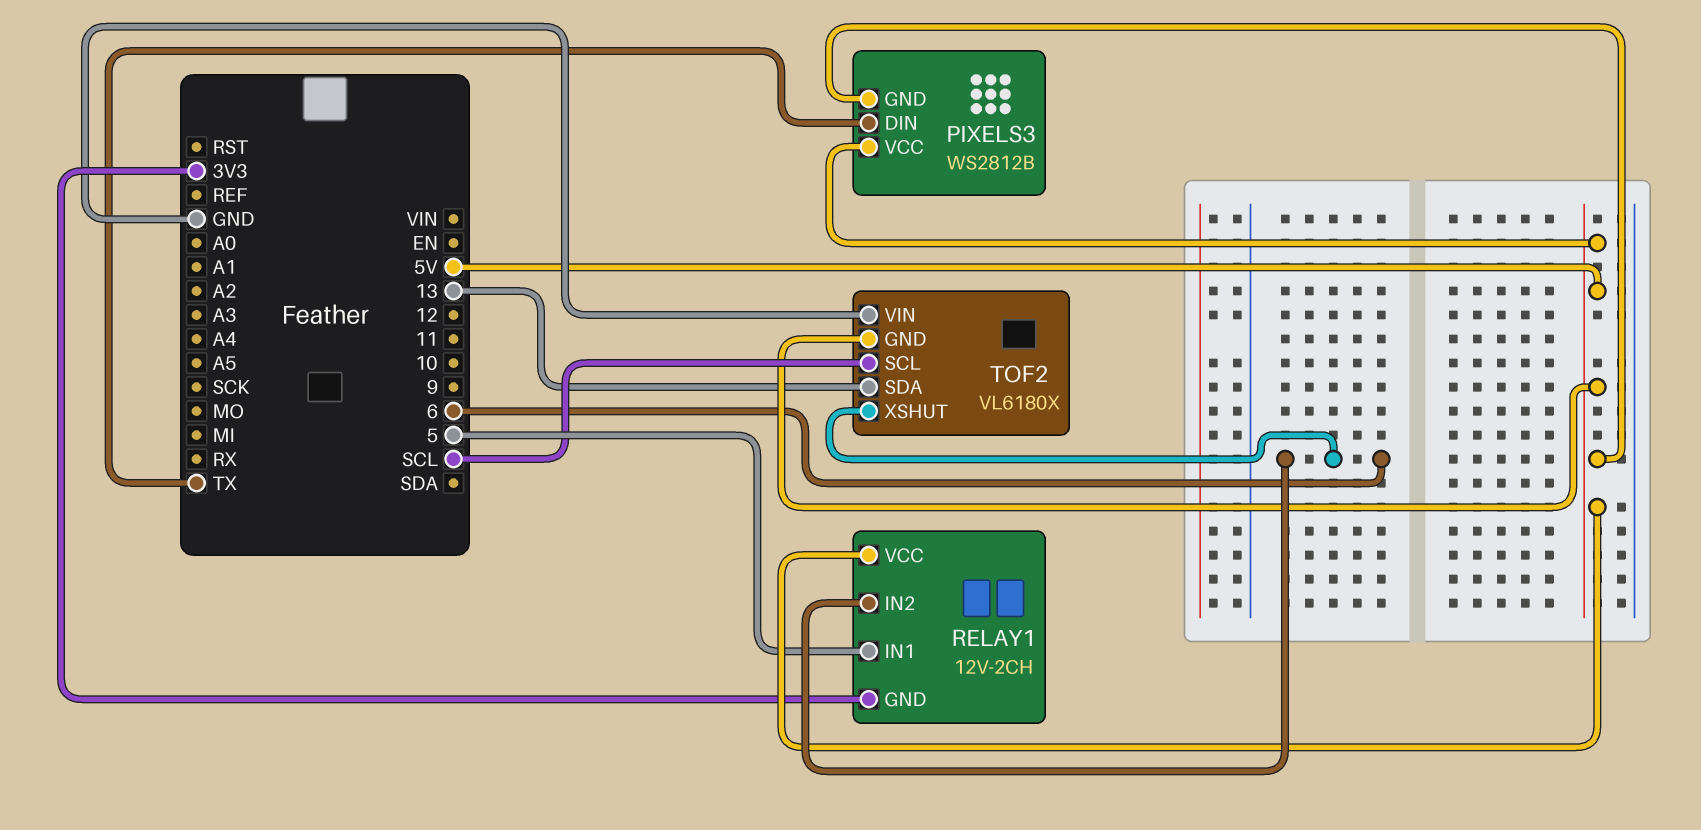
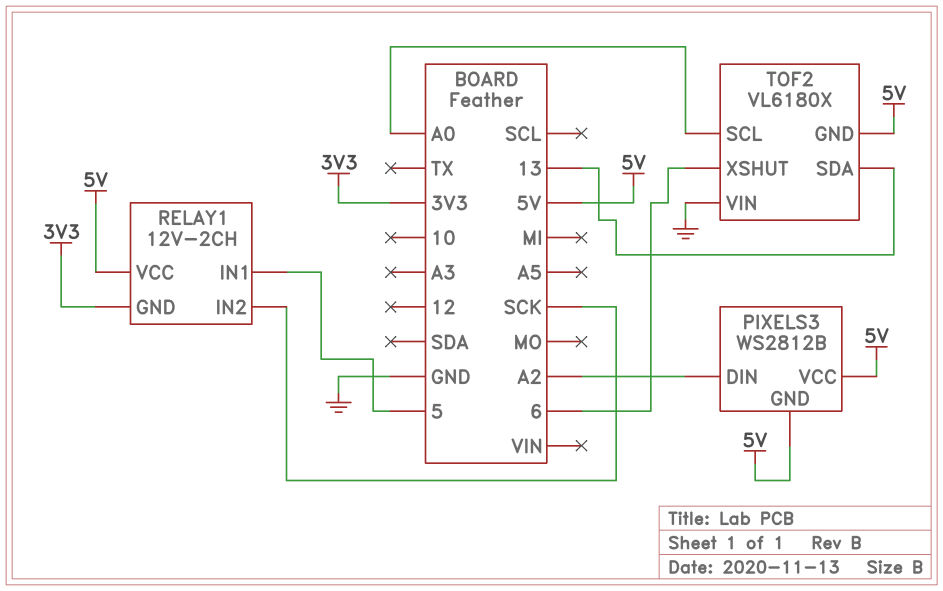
PIXELS3 pin DIN: TX -> A2
RELAY1 pin IN2: 6 -> SCK
TOF2 pin SCL: SCL -> A0

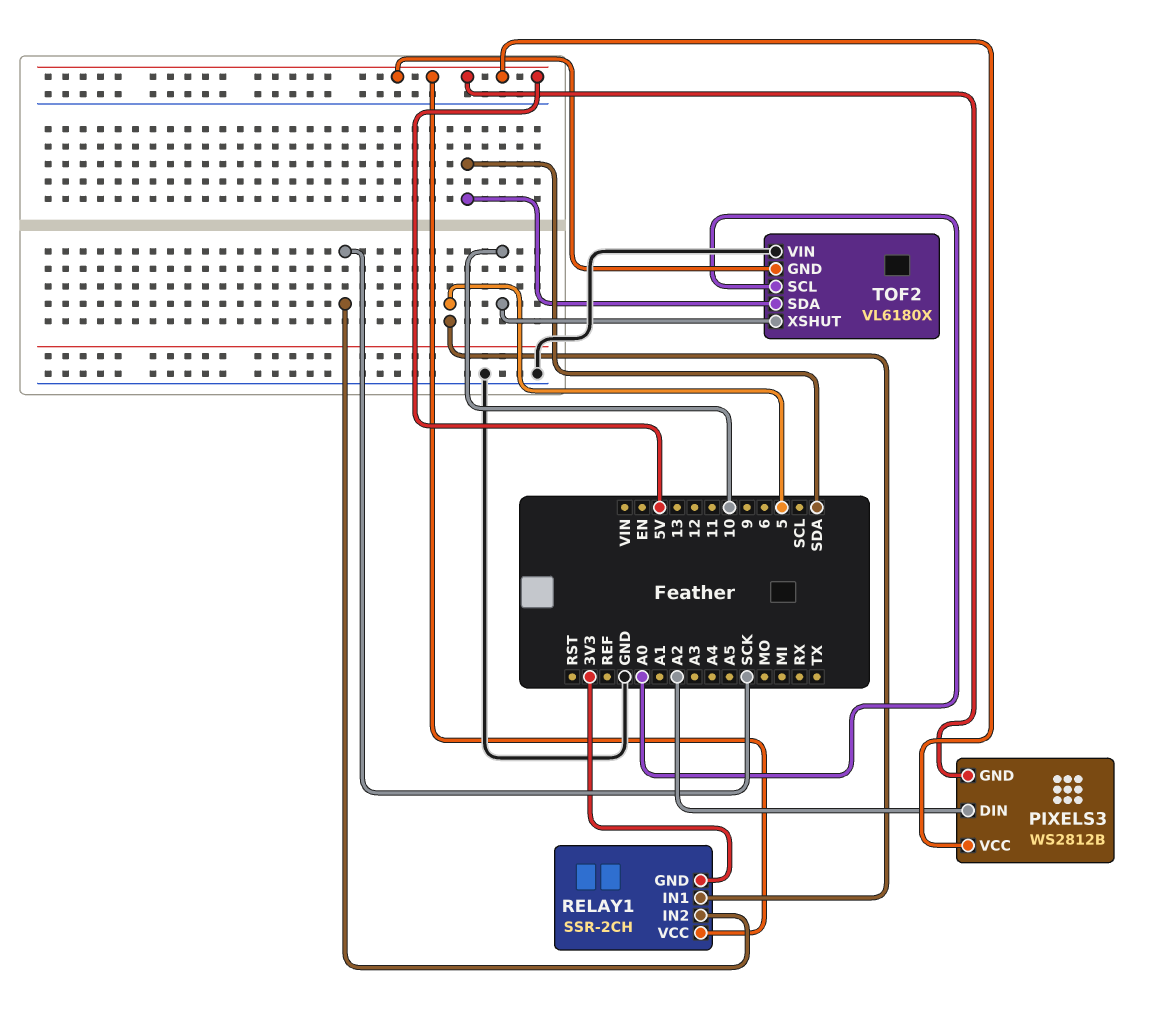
RELAY1: 12V-2CH -> SSR-2CH
TOF2 pin SDA: 13 -> SDA
TOF2 pin XSHUT: 6 -> 10

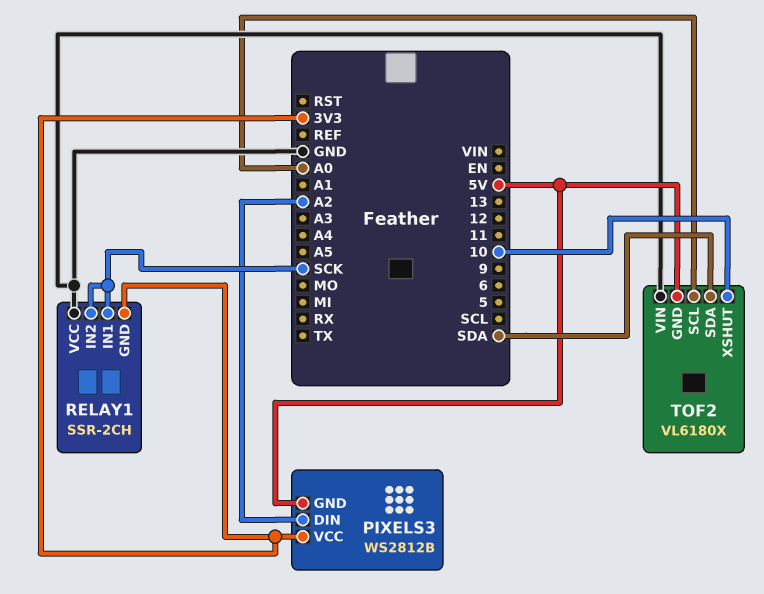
PIXELS3 pin VCC: 5V -> 3V3
RELAY1 pin IN1: 5 -> SCK
RELAY1 pin VCC: 5V -> GND

